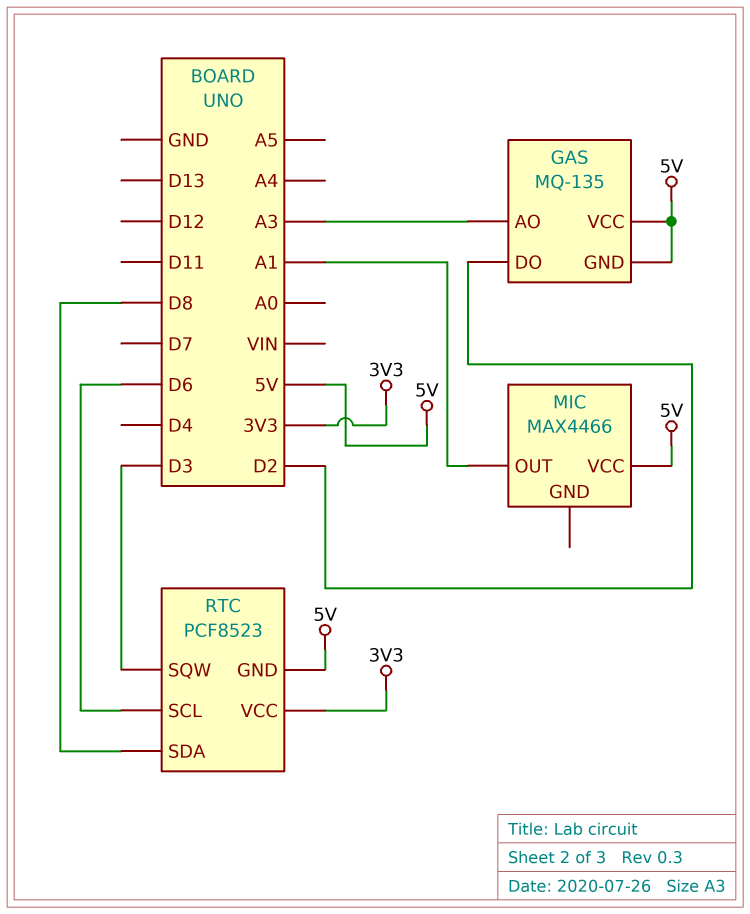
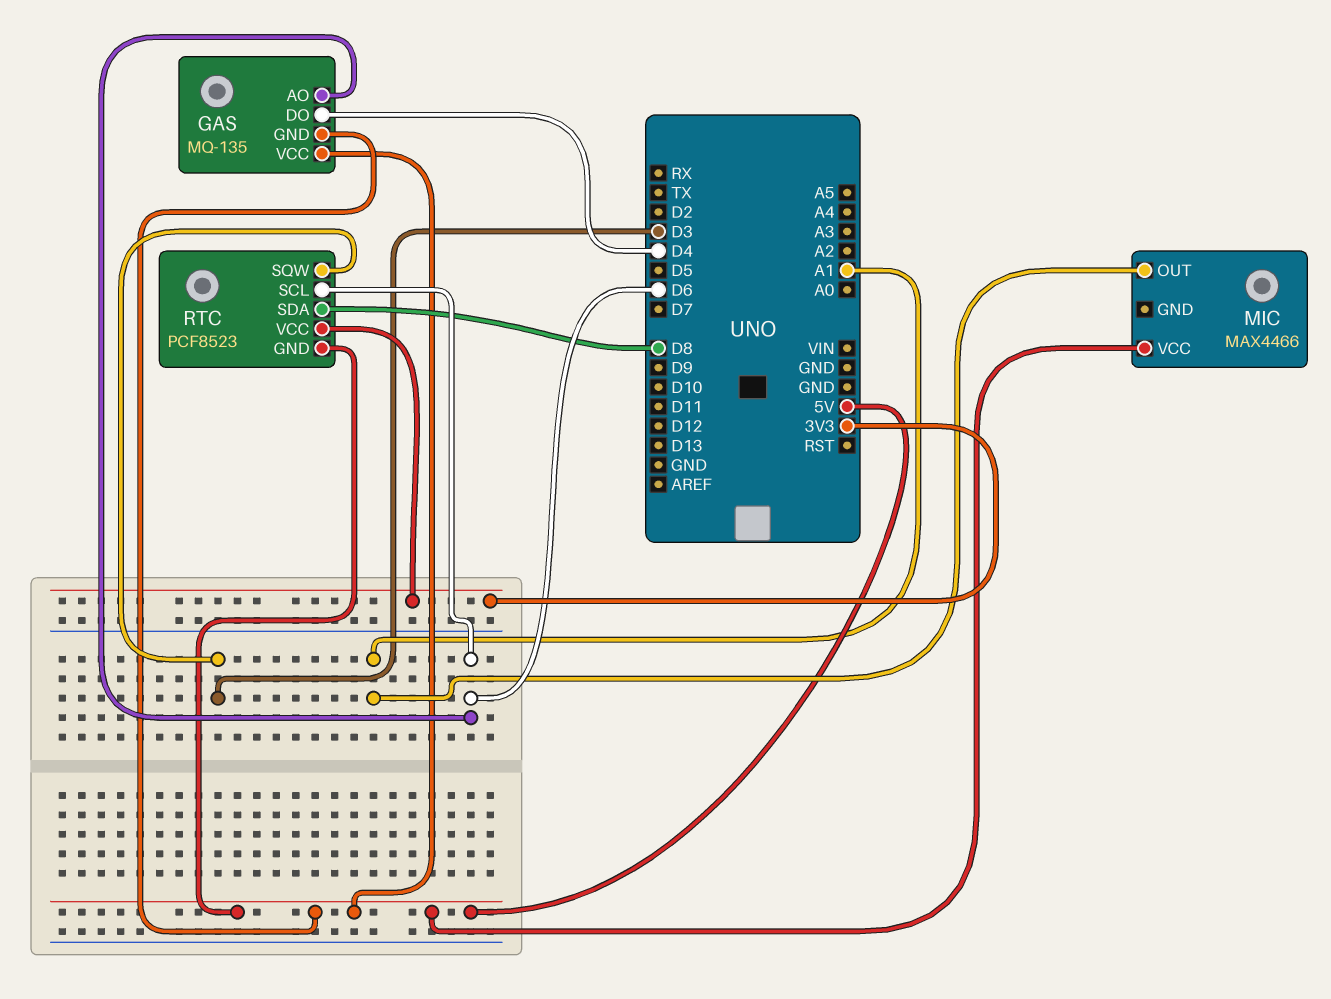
GAS pin AO: A3 -> D6
GAS pin DO: D2 -> D4

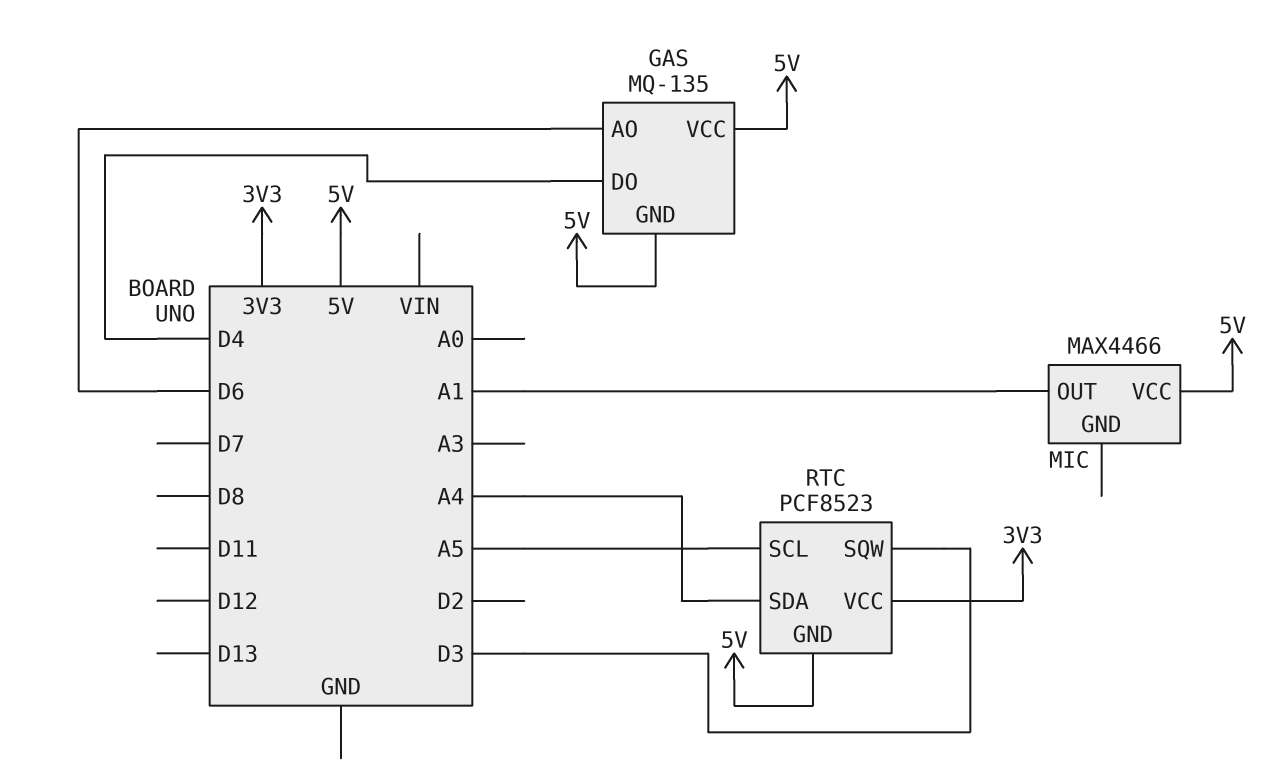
RTC pin SCL: D6 -> A5
RTC pin SDA: D8 -> A4

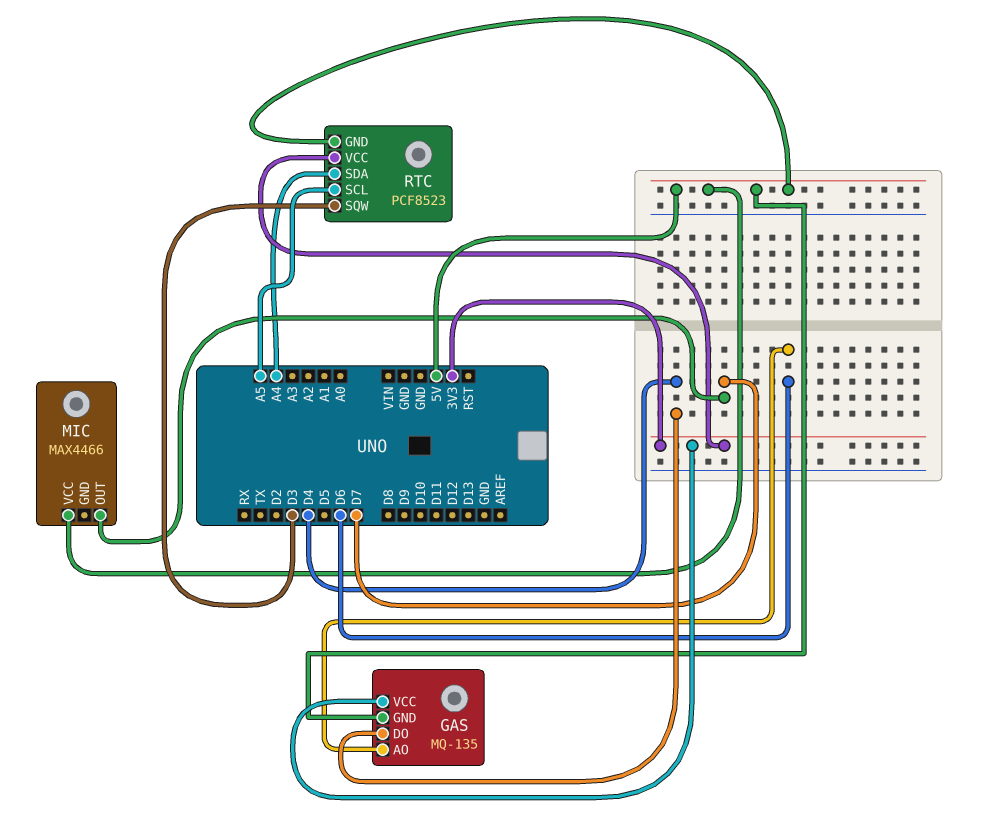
GAS pin VCC: 5V -> 3V3
MIC pin OUT: A1 -> D7

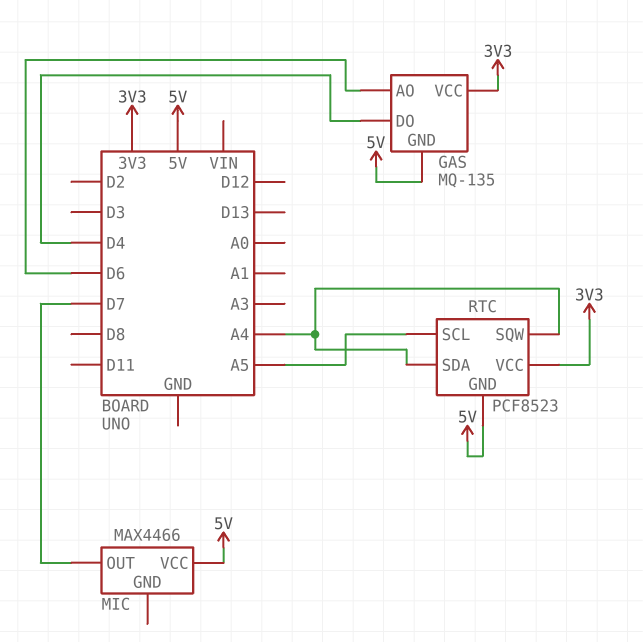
RTC pin SQW: D3 -> A4

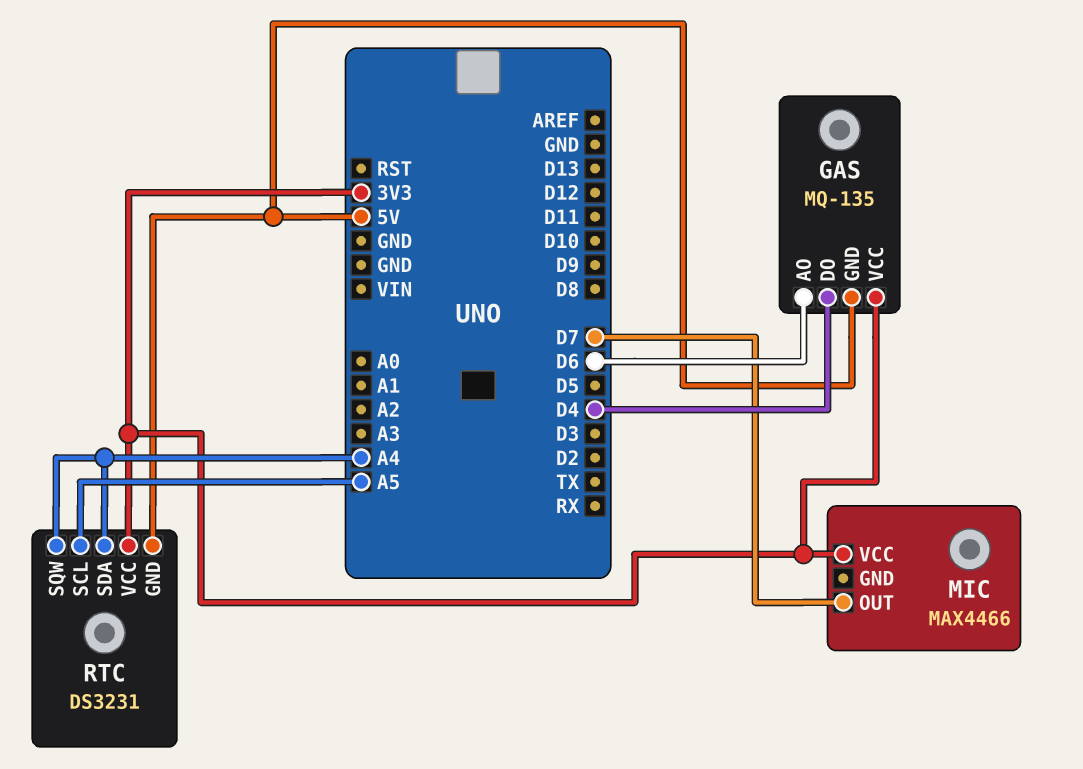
MIC pin VCC: 5V -> 3V3
RTC: PCF8523 -> DS3231

